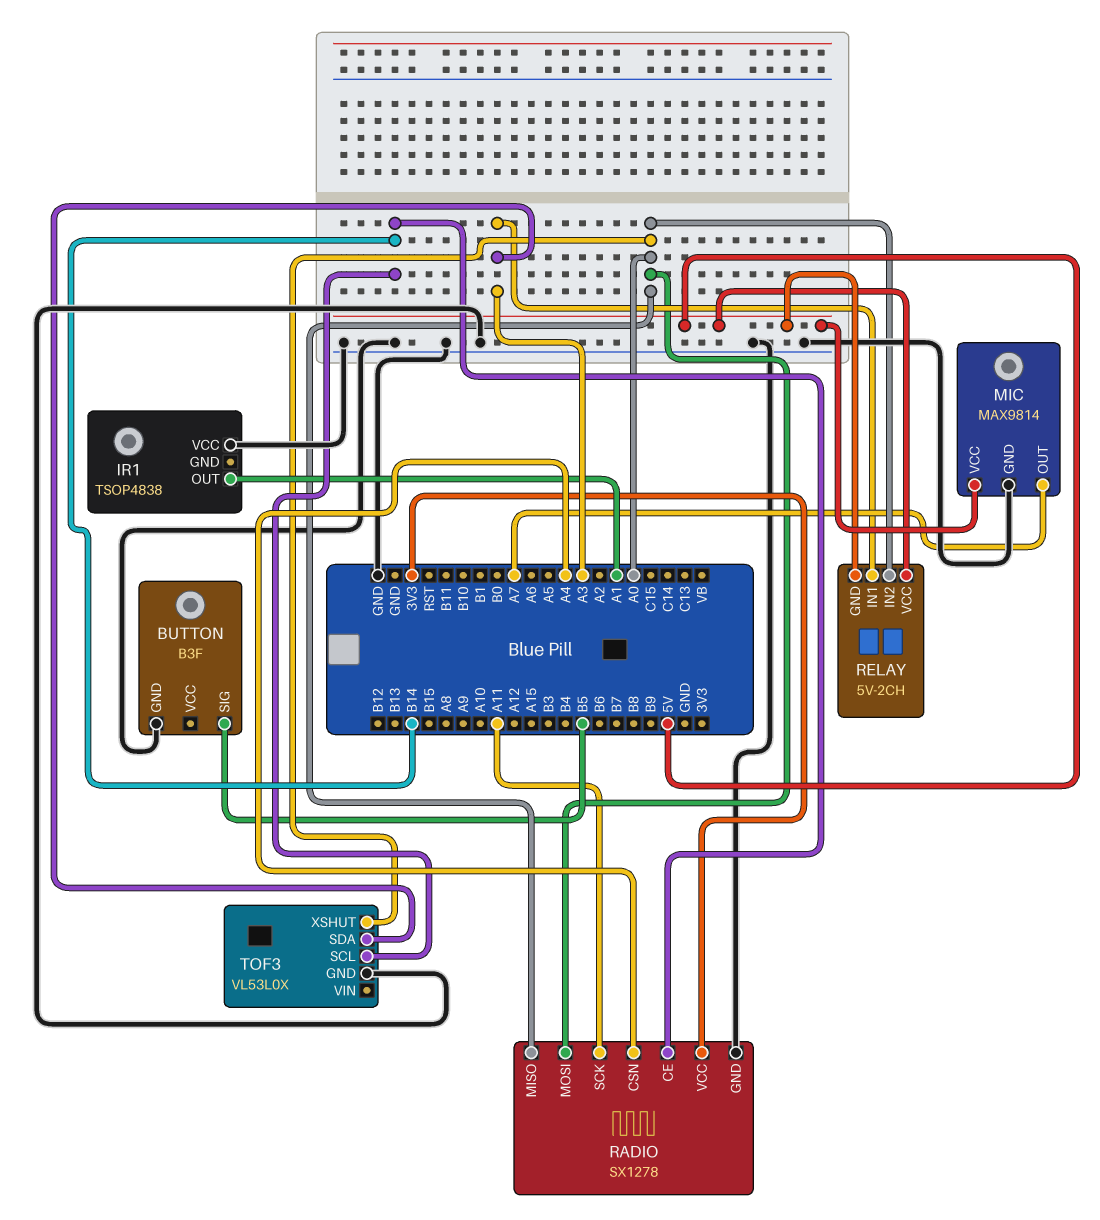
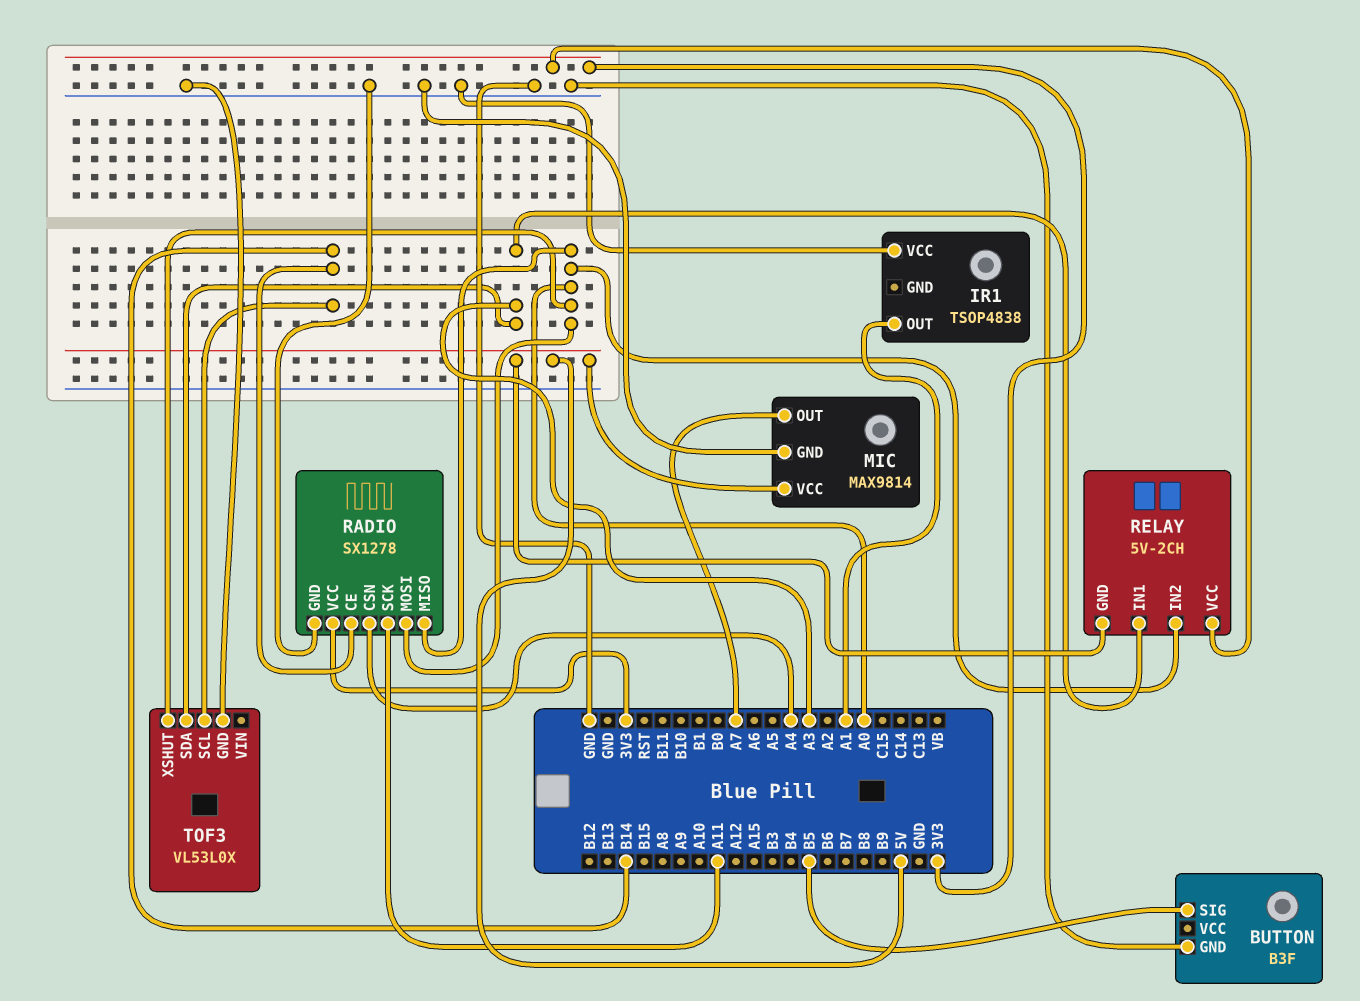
RELAY pin VCC: 5V -> 3V3

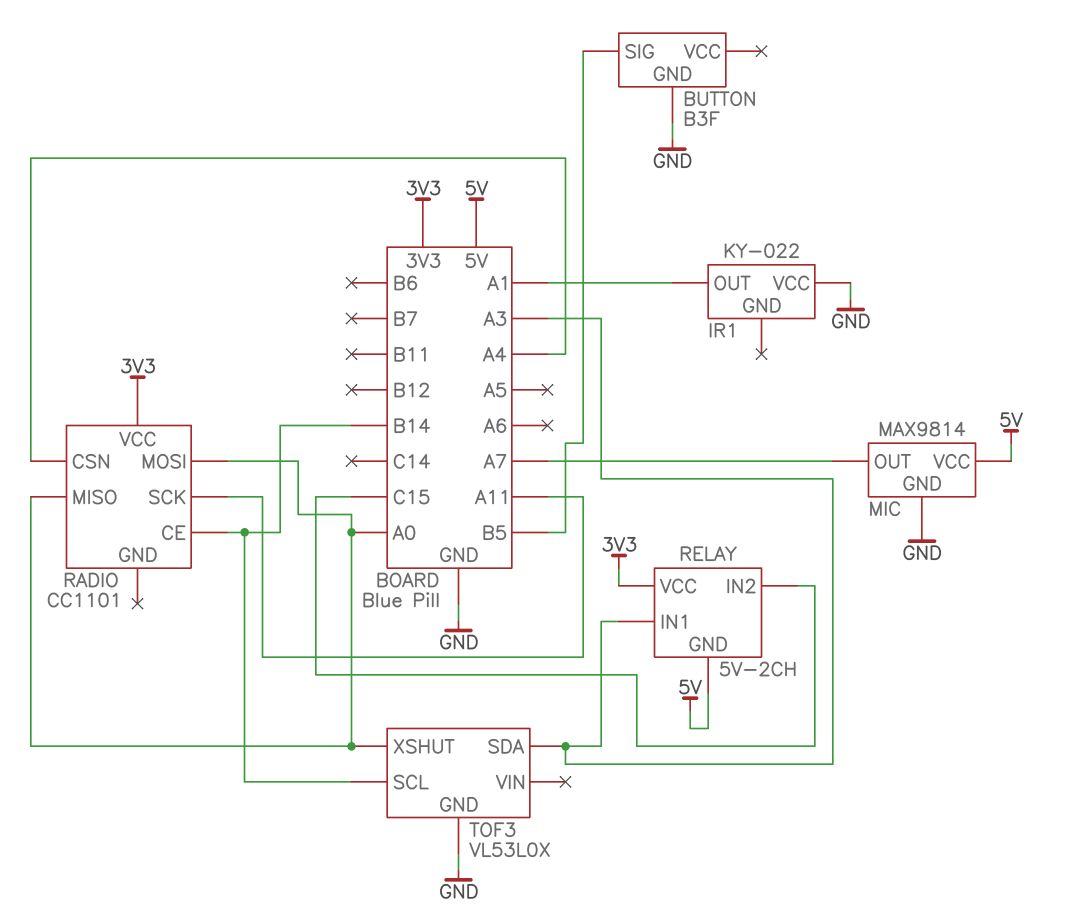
IR1: TSOP4838 -> KY-022
RADIO: SX1278 -> CC1101
RADIO pin GND: GND -> none
RELAY pin IN2: A0 -> C15

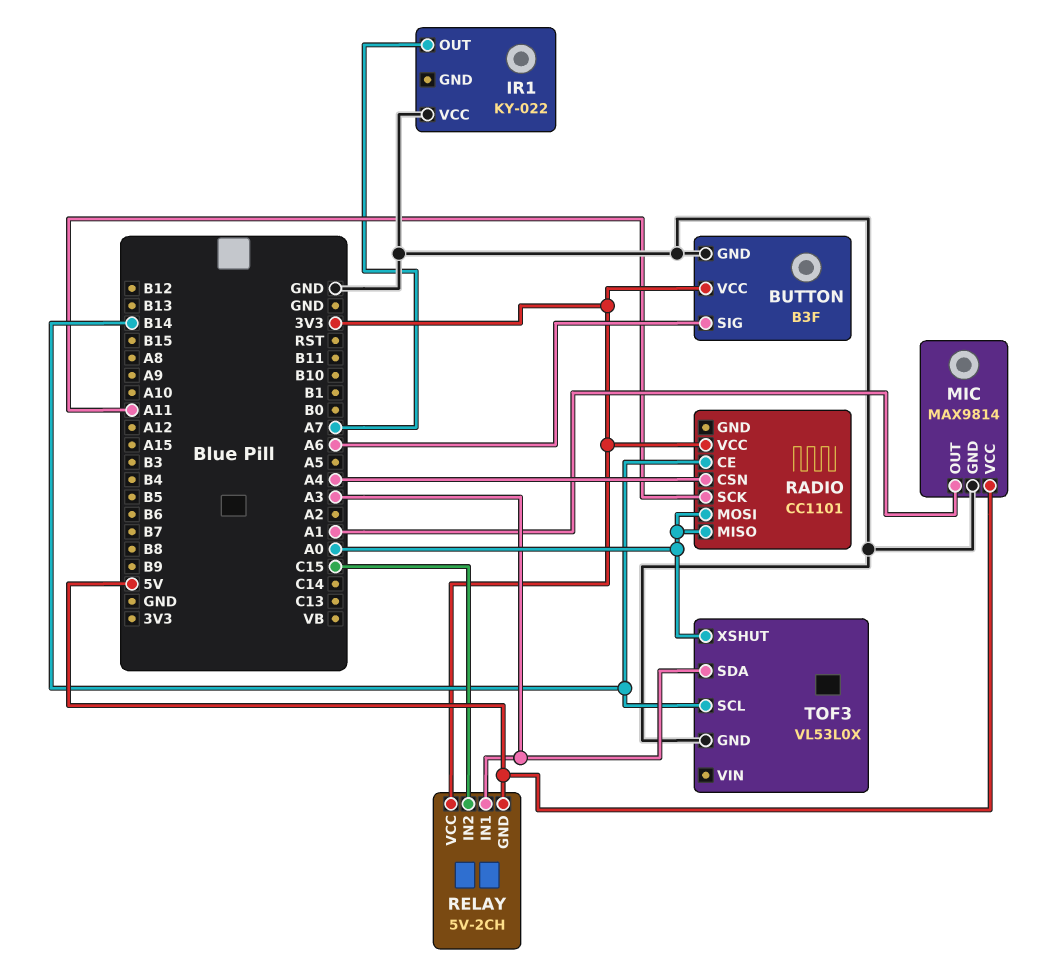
BUTTON pin SIG: B5 -> A6
BUTTON pin VCC: none -> 3V3
IR1 pin OUT: A1 -> A7
MIC pin OUT: A7 -> A1

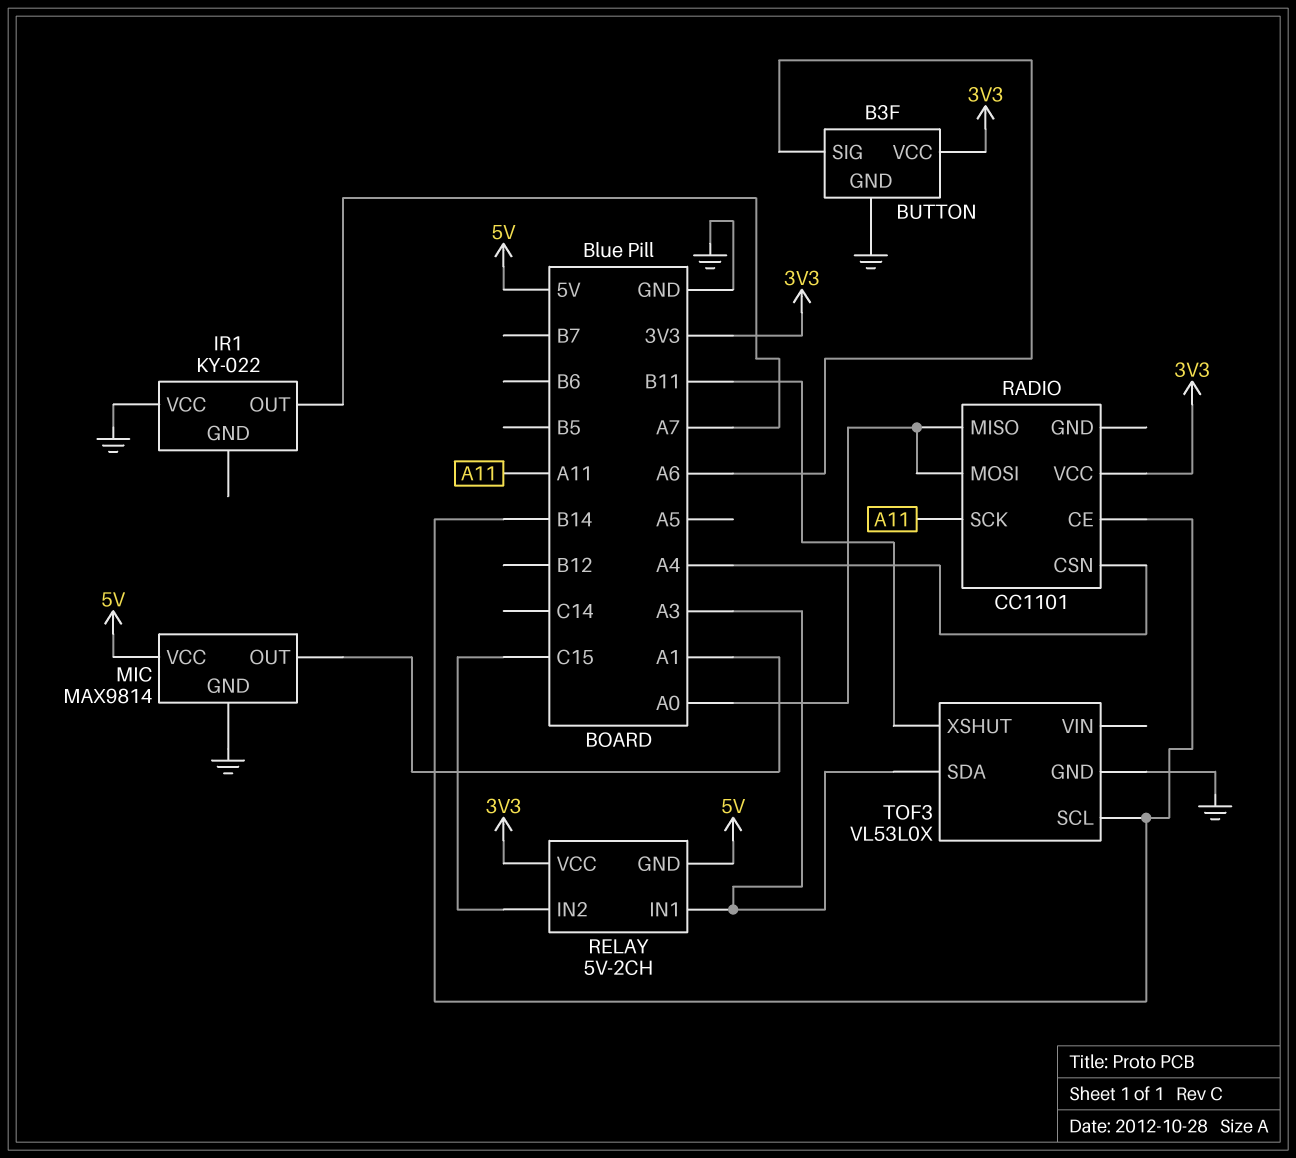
TOF3 pin XSHUT: A0 -> B11

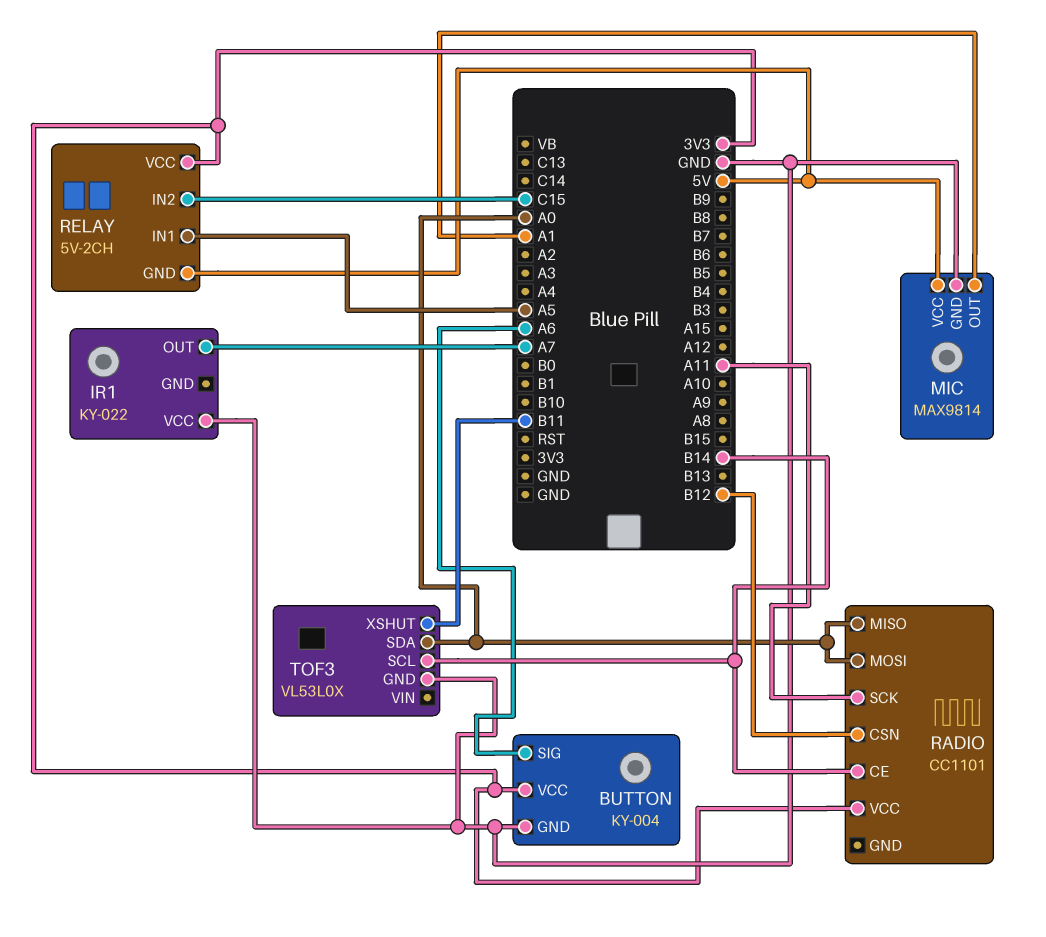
BUTTON: B3F -> KY-004
RADIO pin CSN: A4 -> B12
RELAY pin IN1: A3 -> A5
TOF3 pin SDA: A3 -> A0

